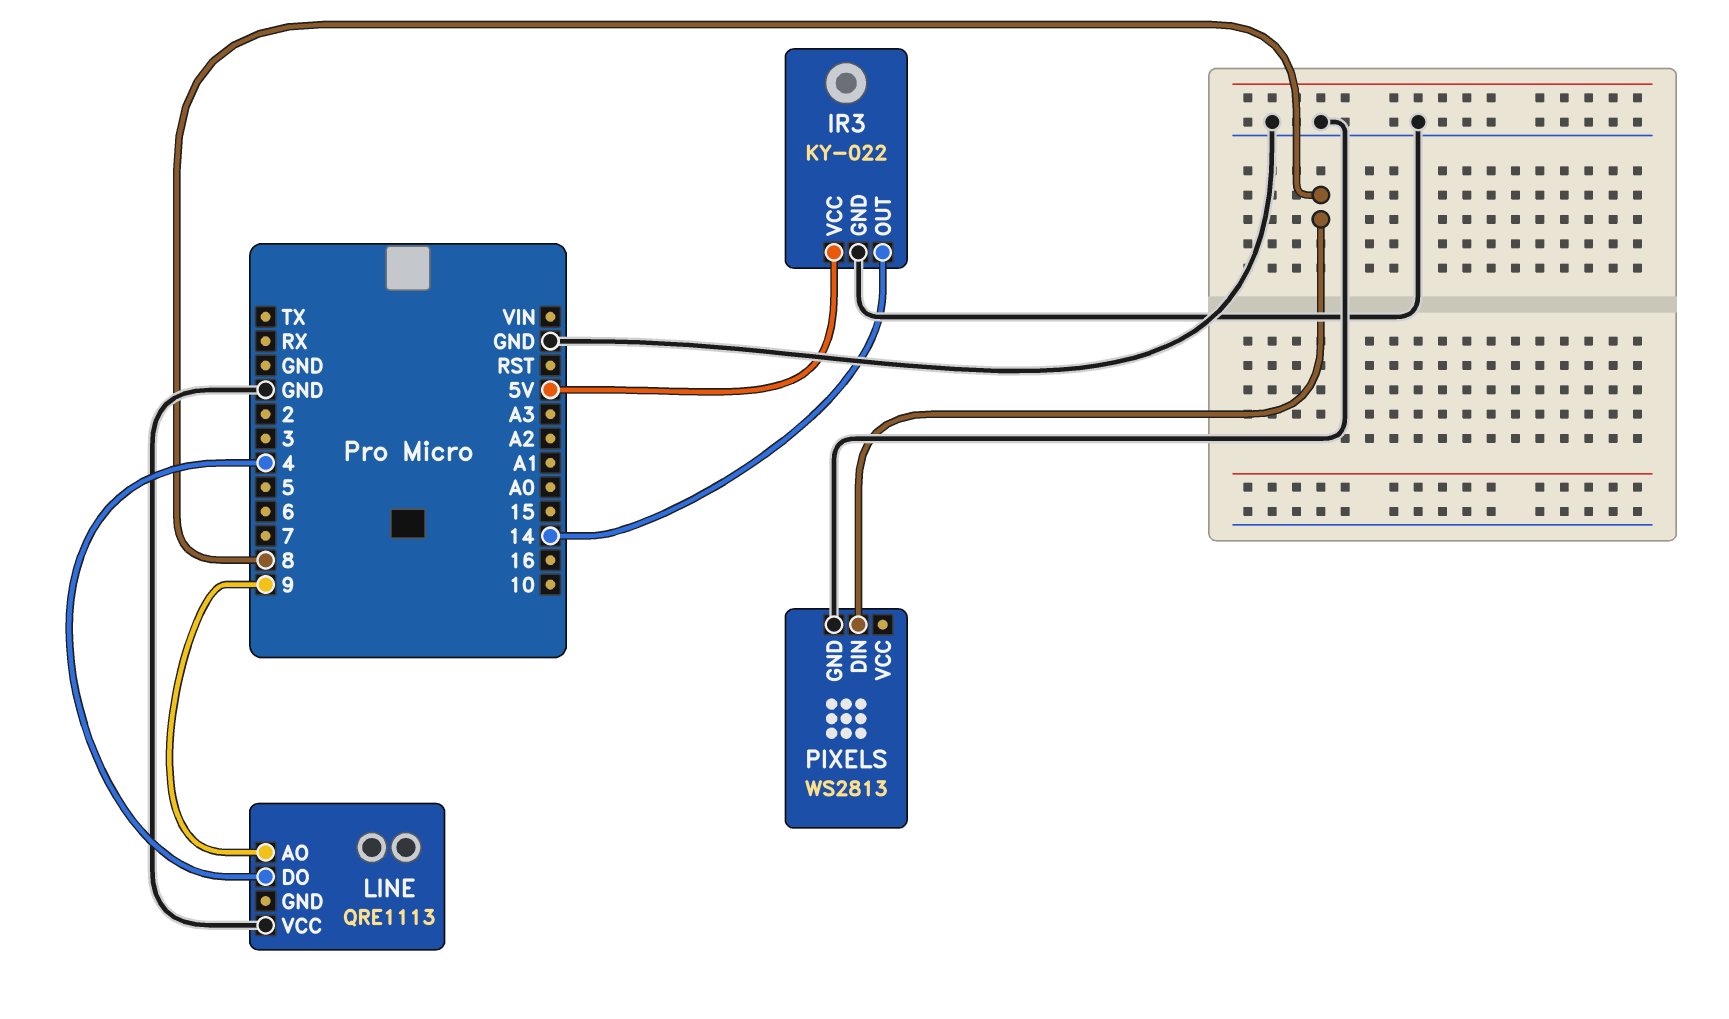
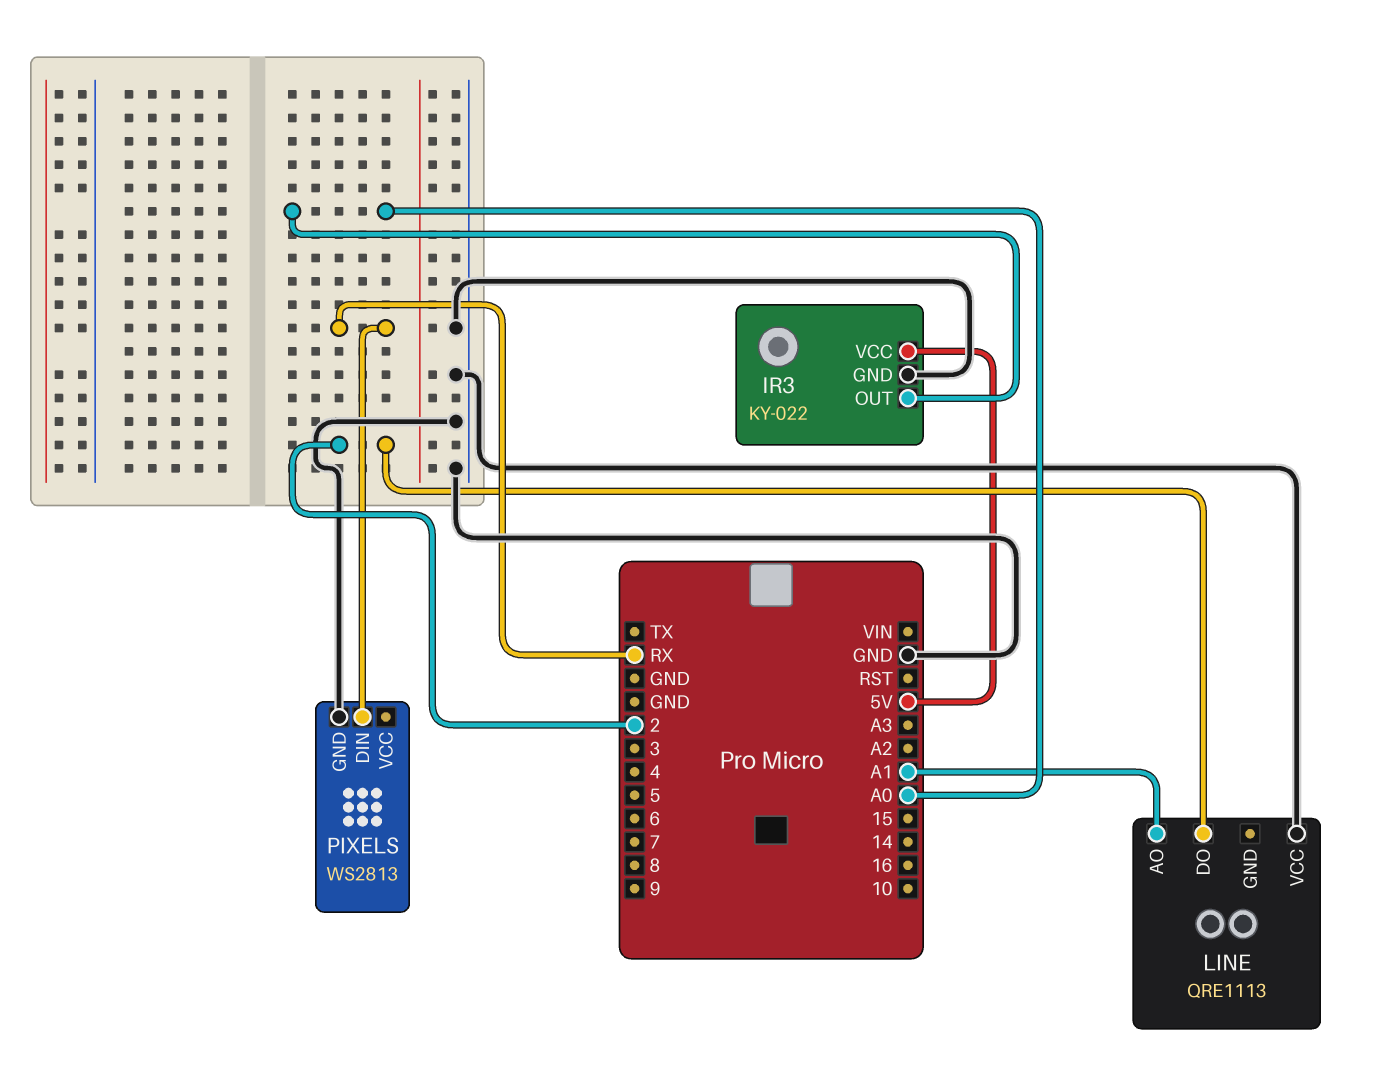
IR3 pin OUT: 14 -> A0
LINE pin AO: 9 -> A1
LINE pin DO: 4 -> 2
PIXELS pin DIN: 8 -> RX

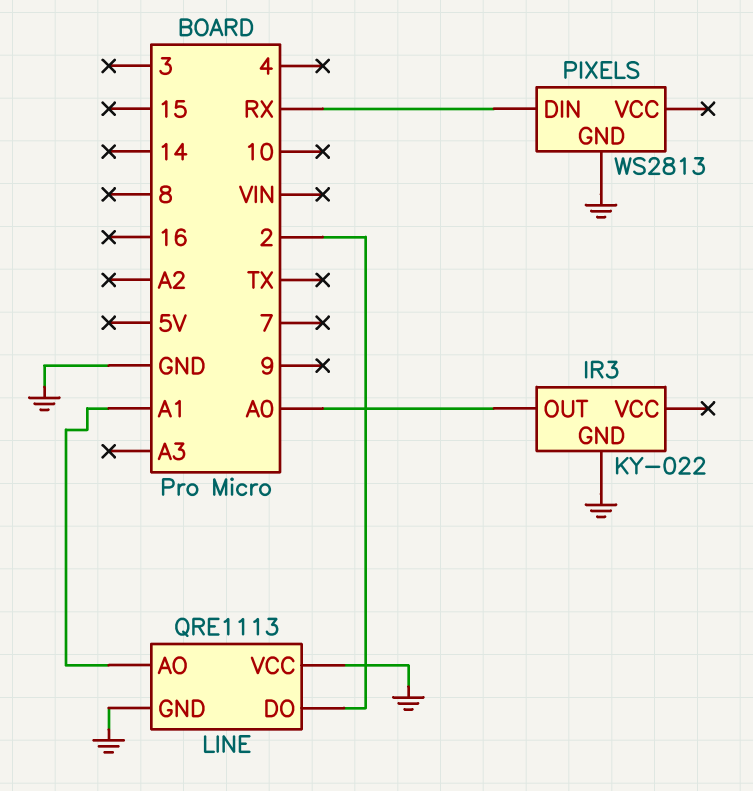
IR3 pin VCC: 5V -> none
LINE pin GND: none -> GND

